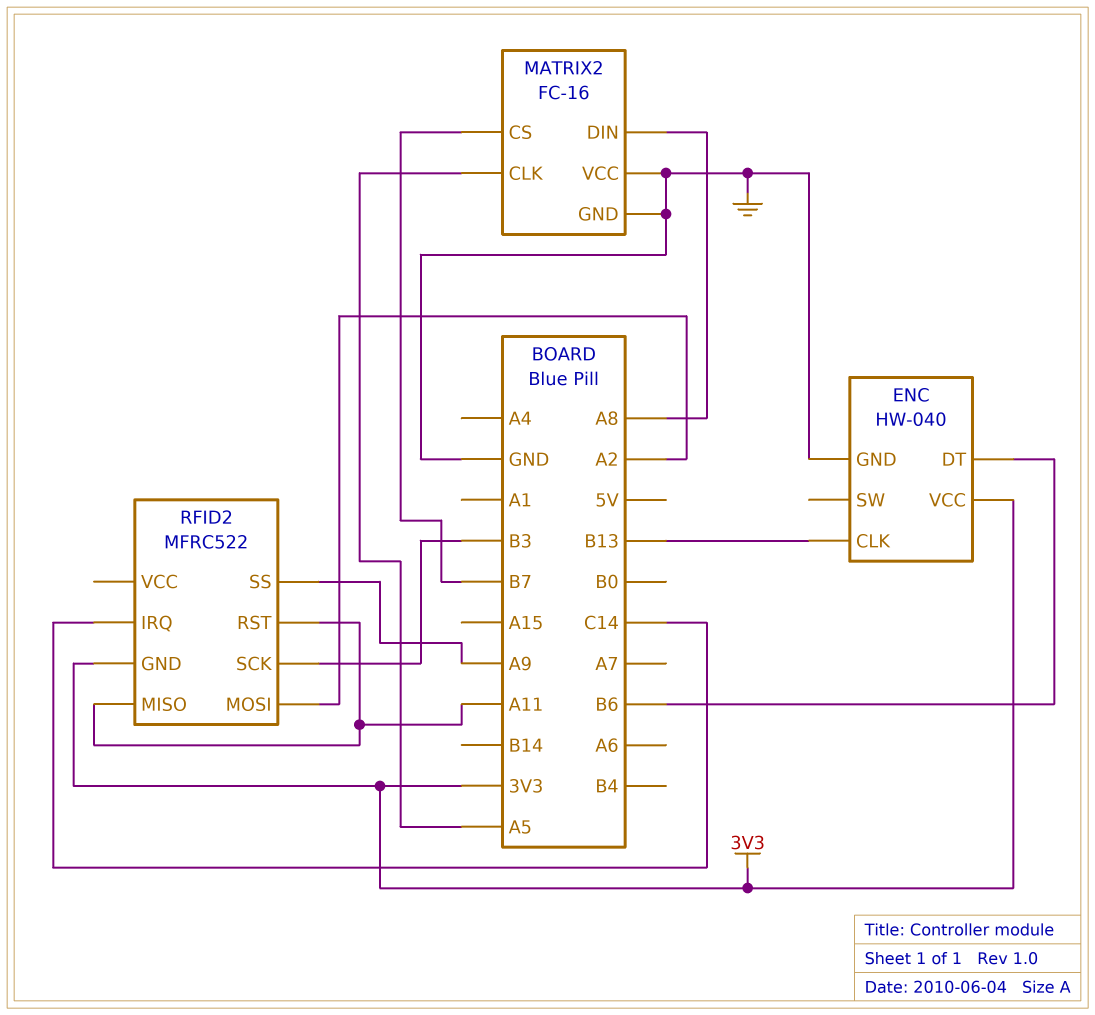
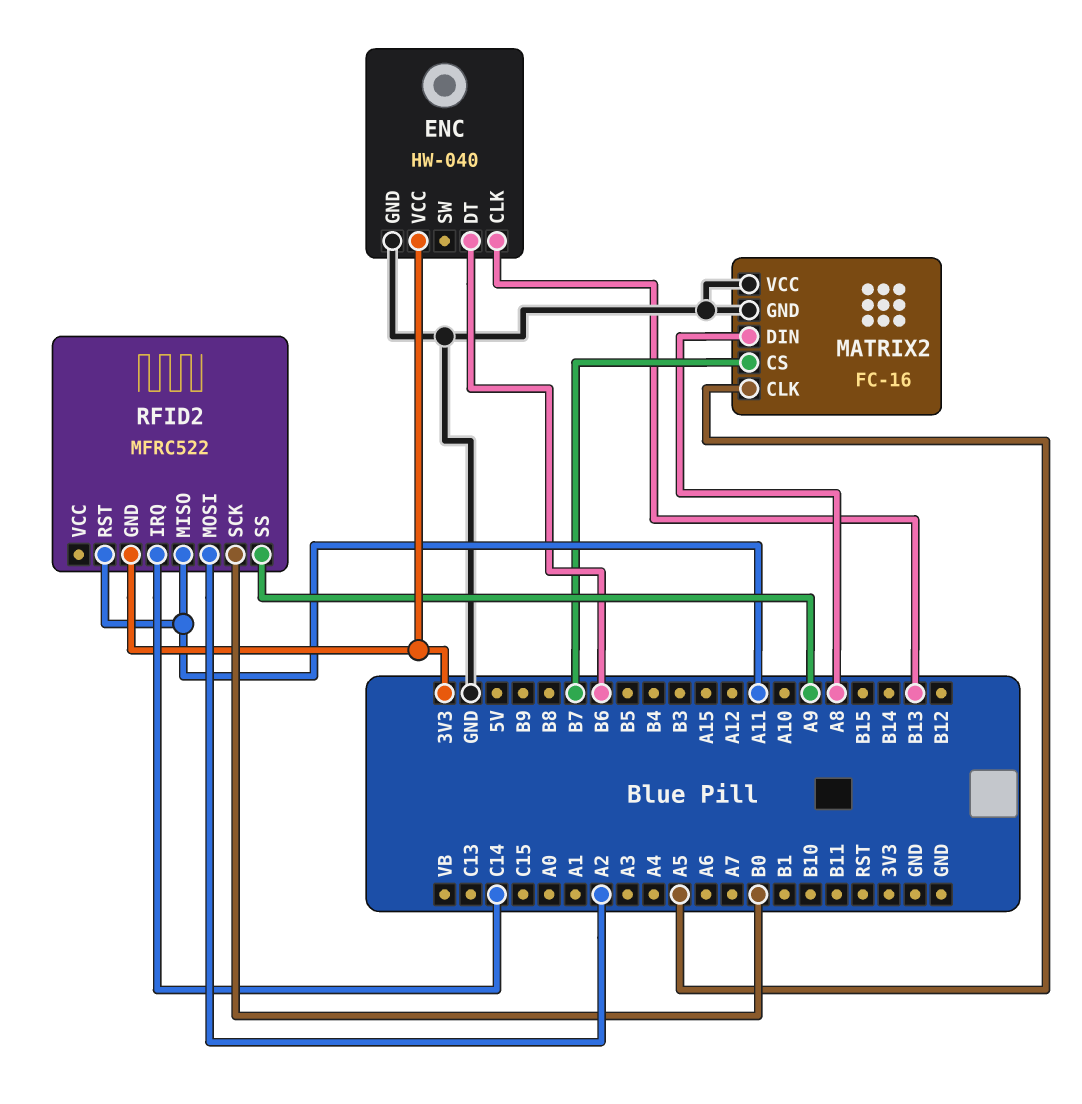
RFID2 pin SCK: B3 -> B0

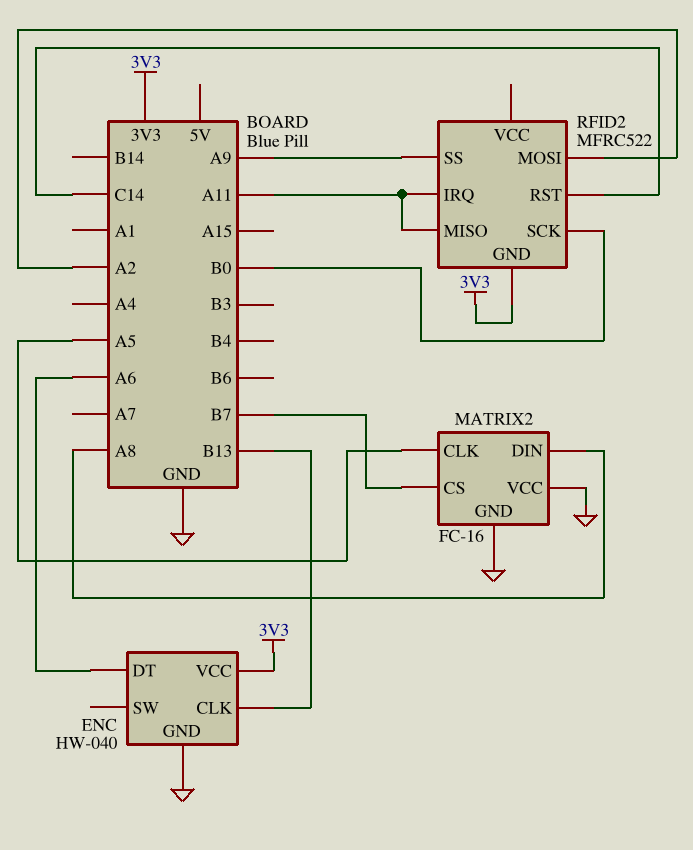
ENC pin DT: B6 -> A6
RFID2 pin IRQ: C14 -> A11
RFID2 pin RST: A11 -> C14

